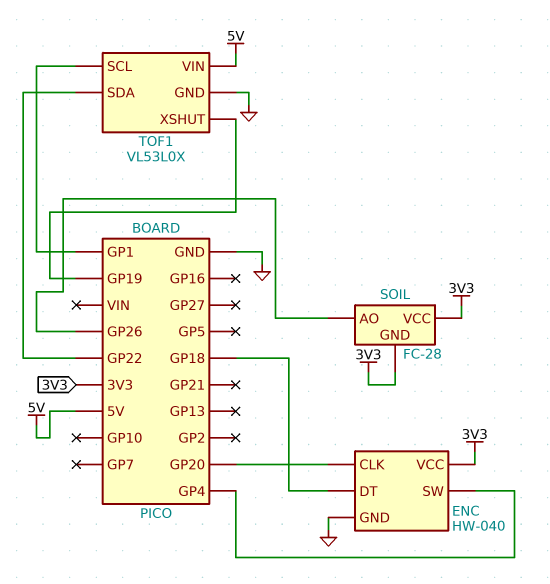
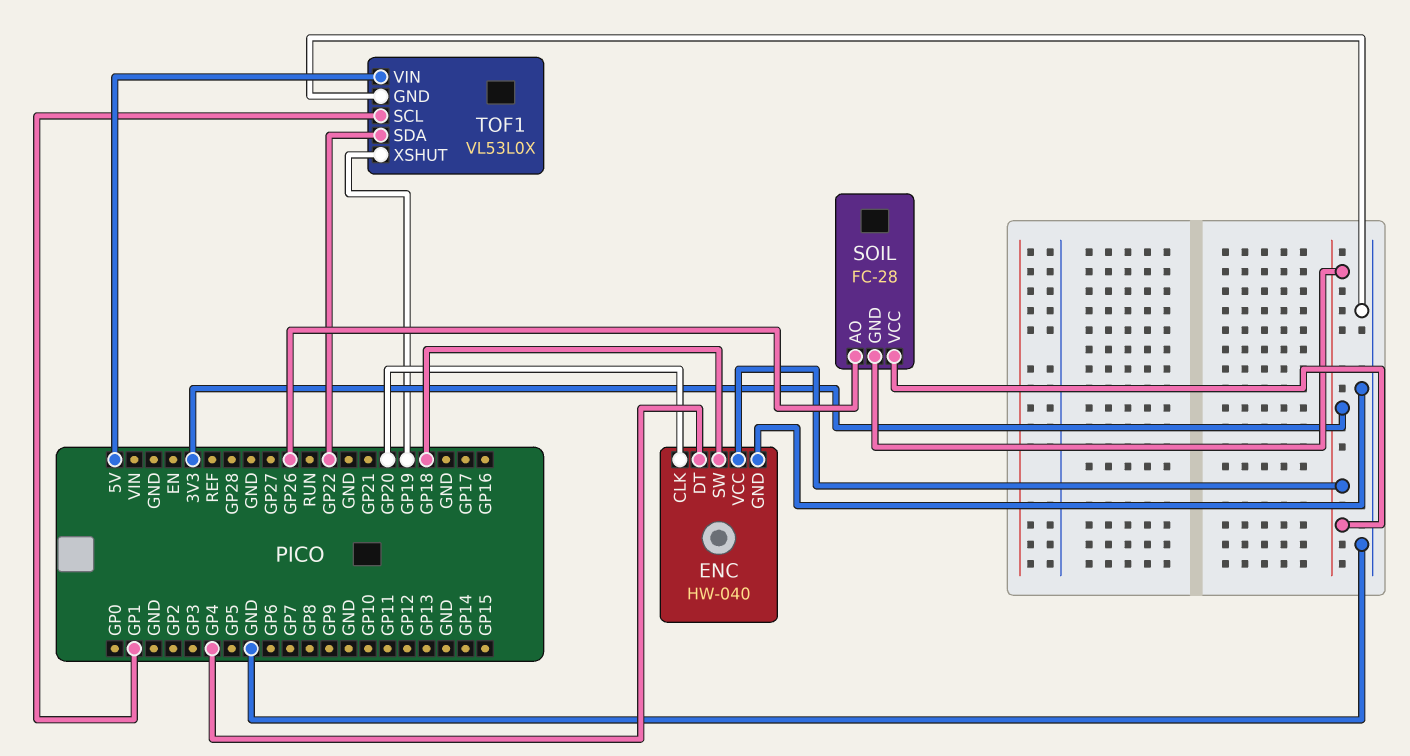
ENC pin DT: GP18 -> GP4
ENC pin SW: GP4 -> GP18

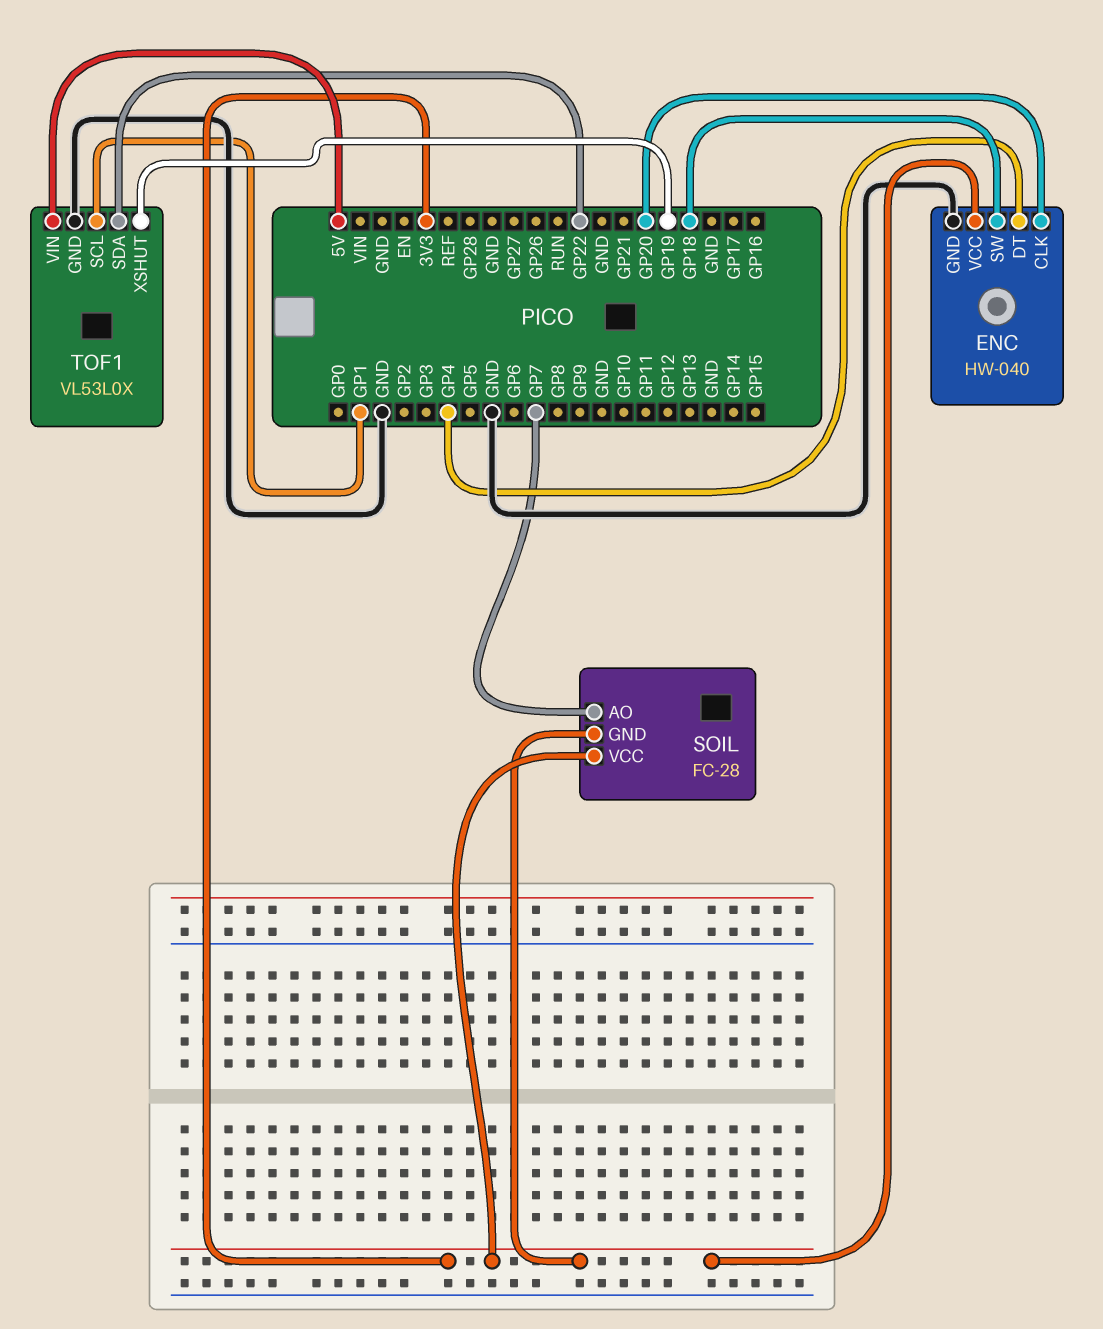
SOIL pin AO: GP26 -> GP7

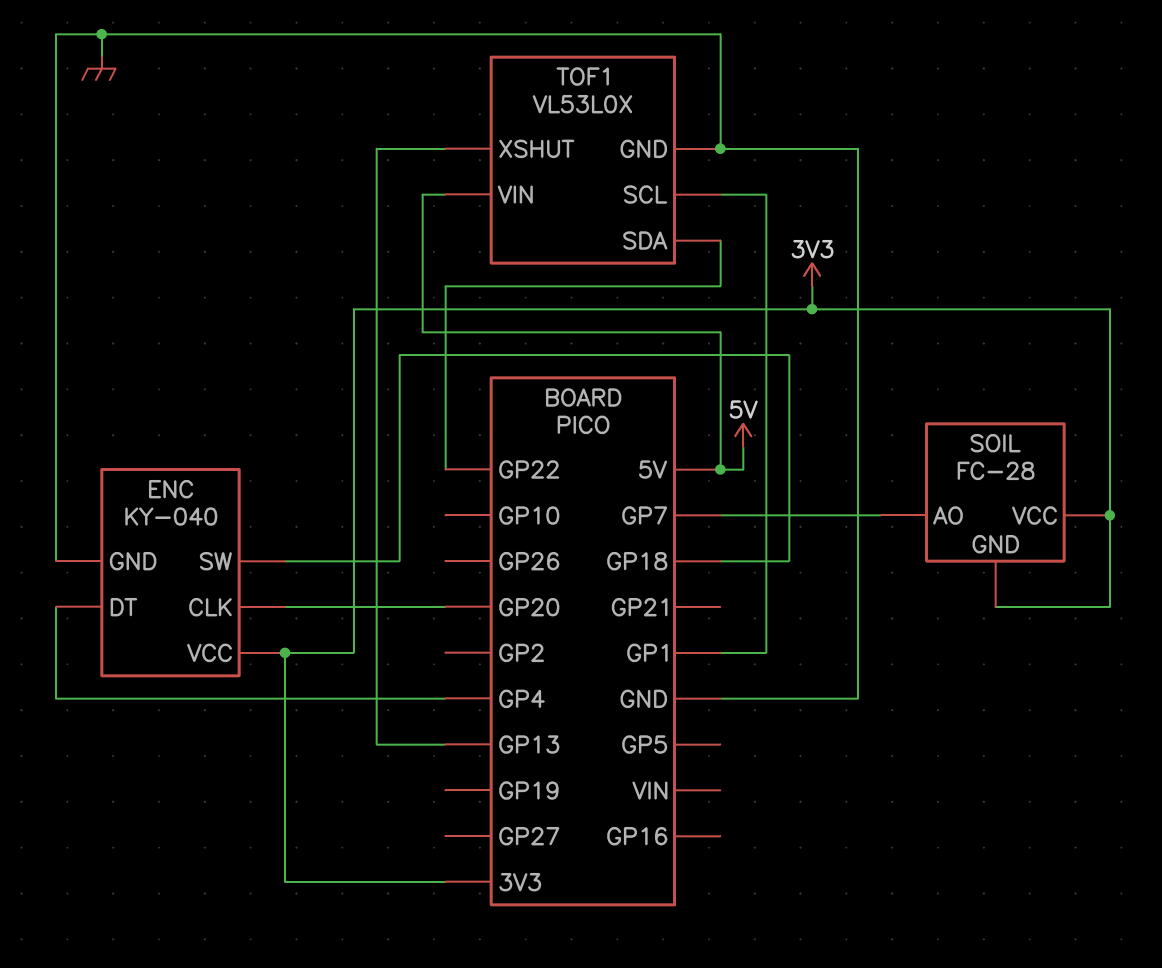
ENC: HW-040 -> KY-040
TOF1 pin XSHUT: GP19 -> GP13

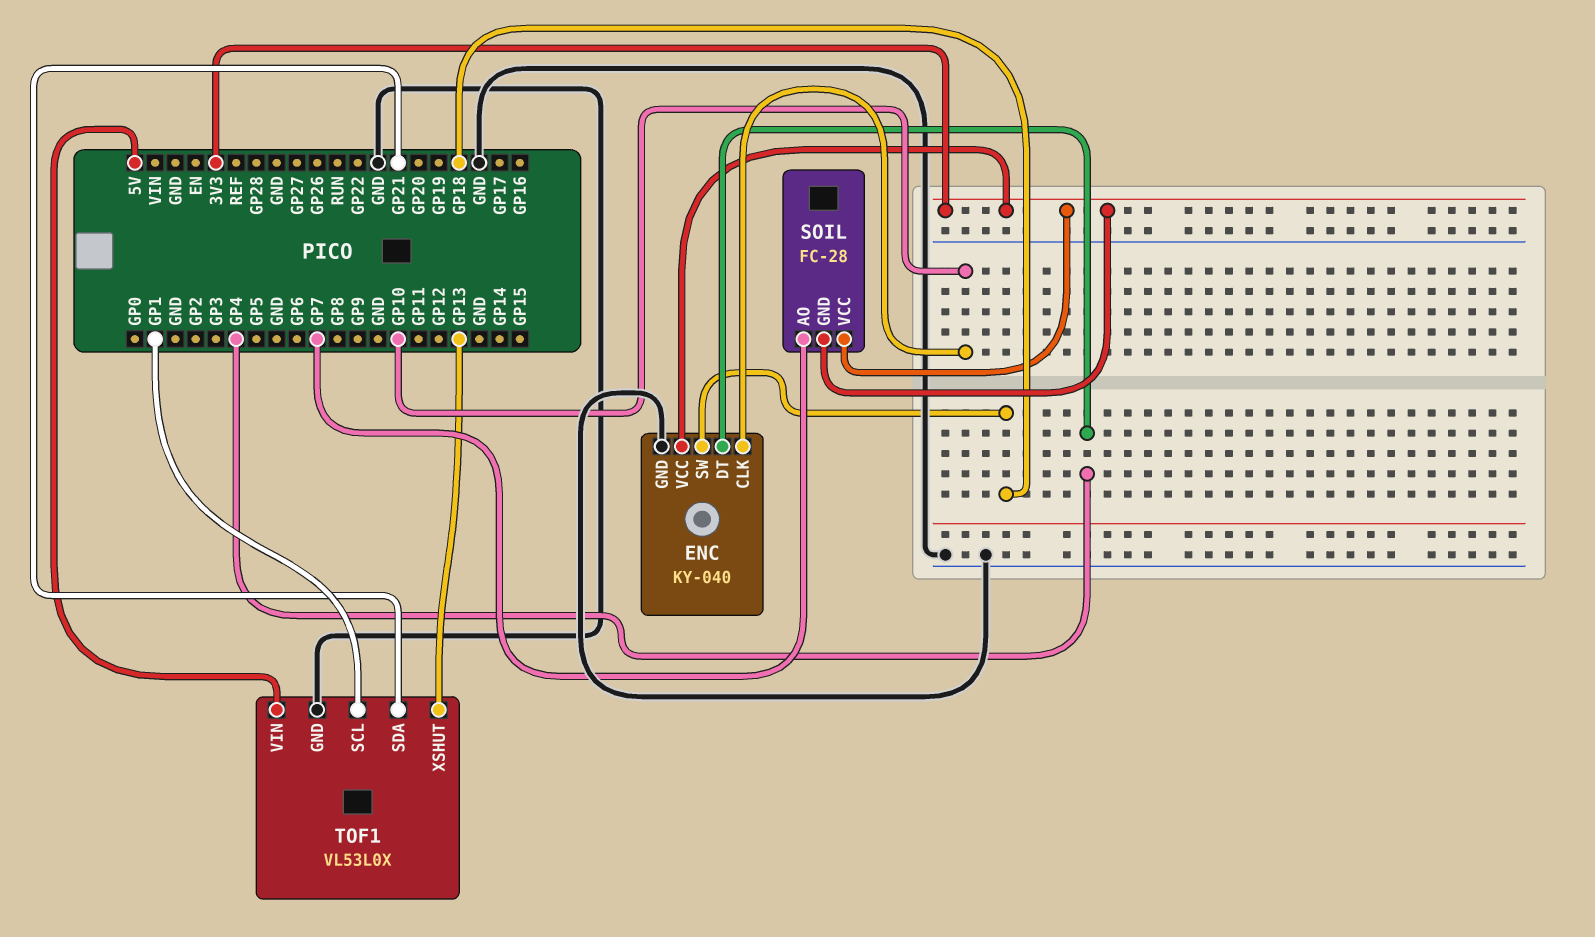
ENC pin CLK: GP20 -> GP10
TOF1 pin SDA: GP22 -> GP21

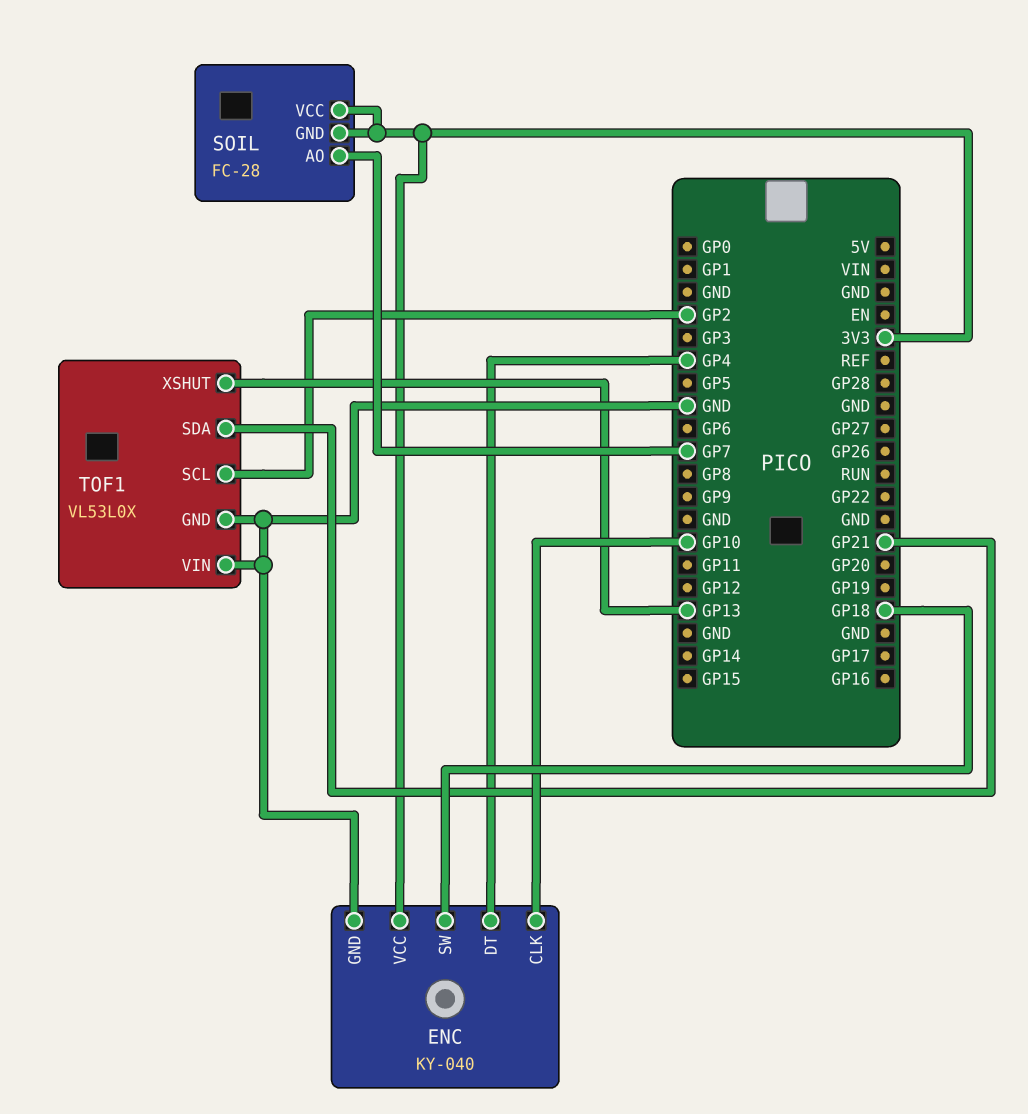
TOF1 pin SCL: GP1 -> GP2
TOF1 pin VIN: 5V -> GND

